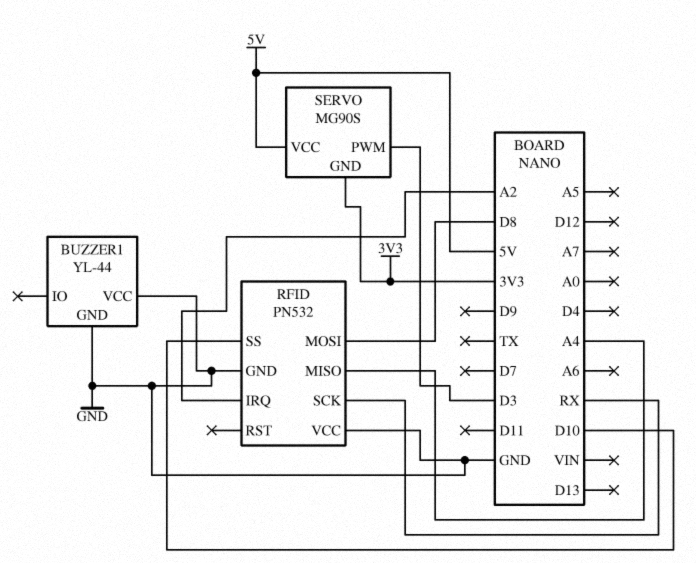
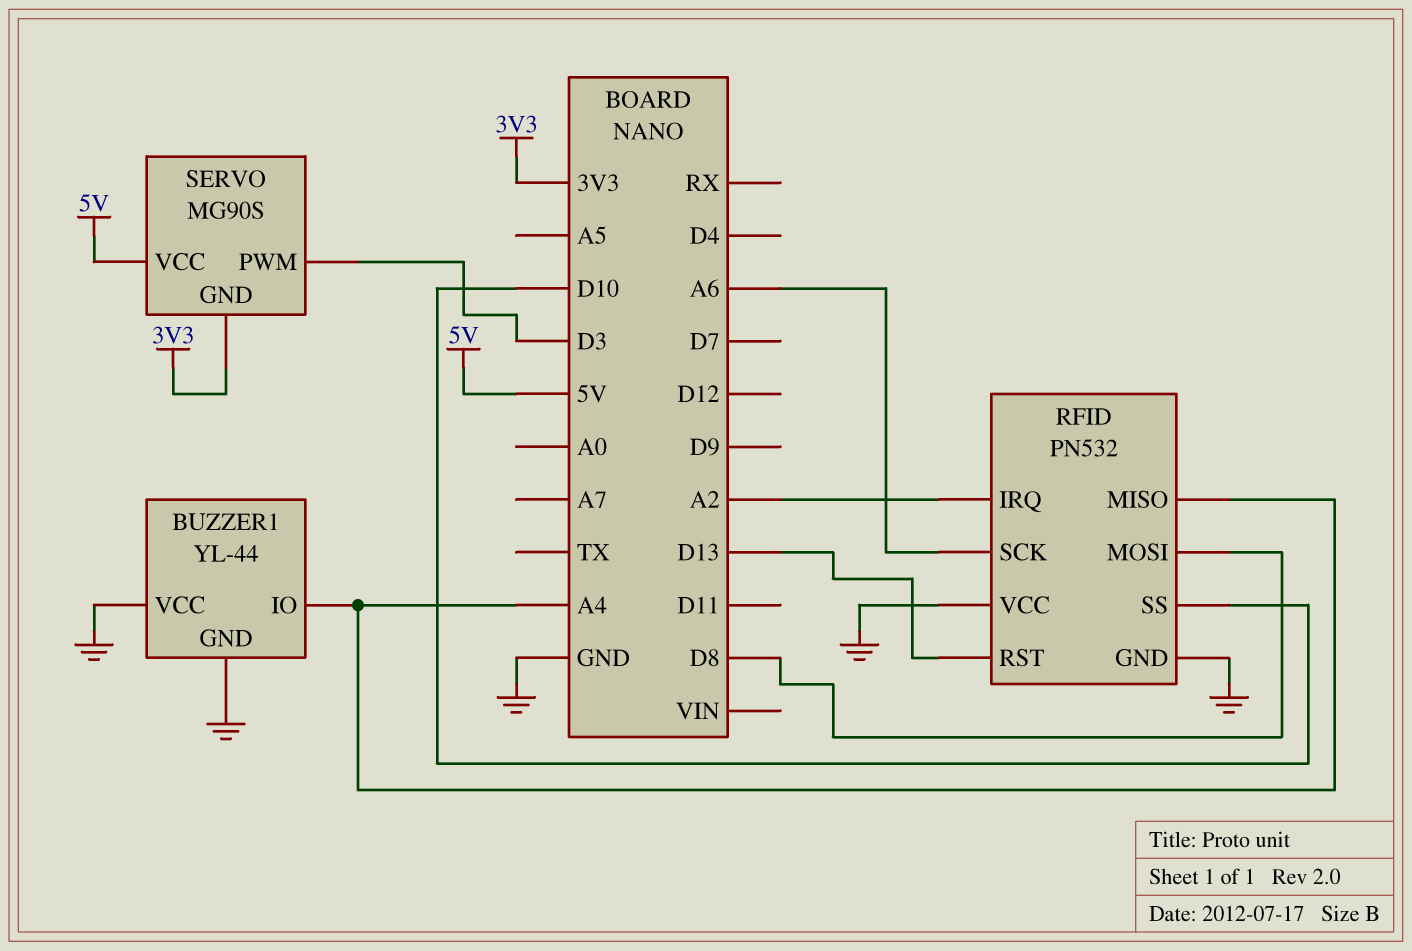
BUZZER1 pin IO: none -> A4
RFID pin RST: none -> D13
RFID pin SCK: RX -> A6

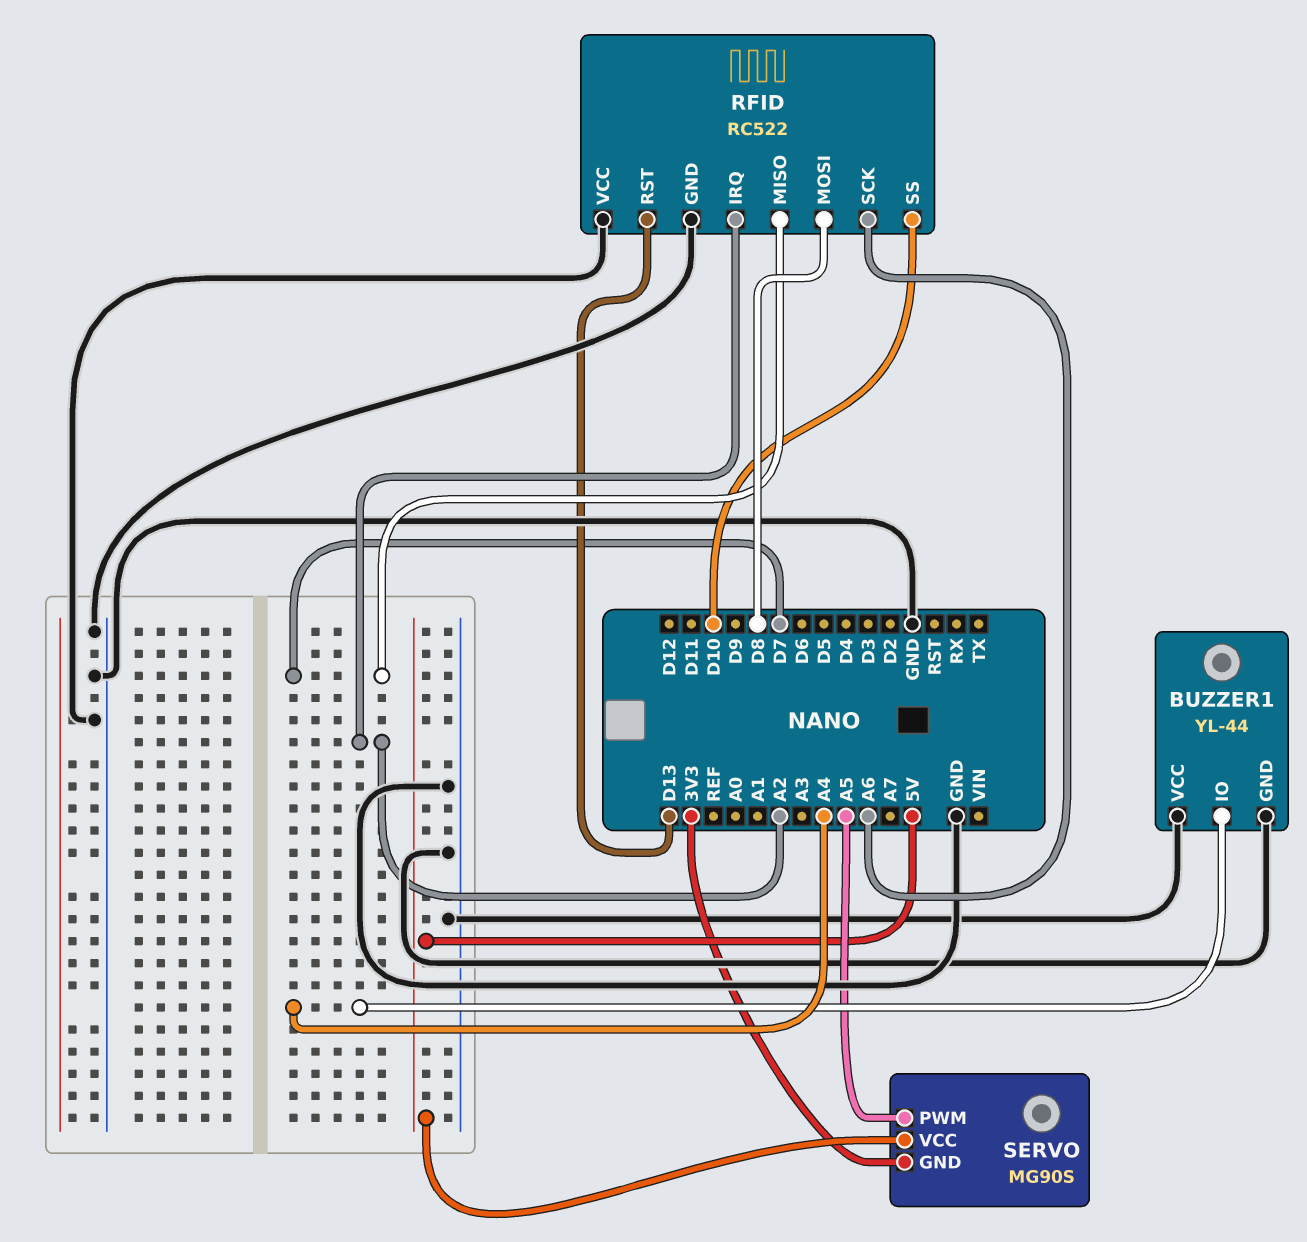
RFID: PN532 -> RC522
RFID pin MISO: A4 -> D7
SERVO pin PWM: D3 -> A5

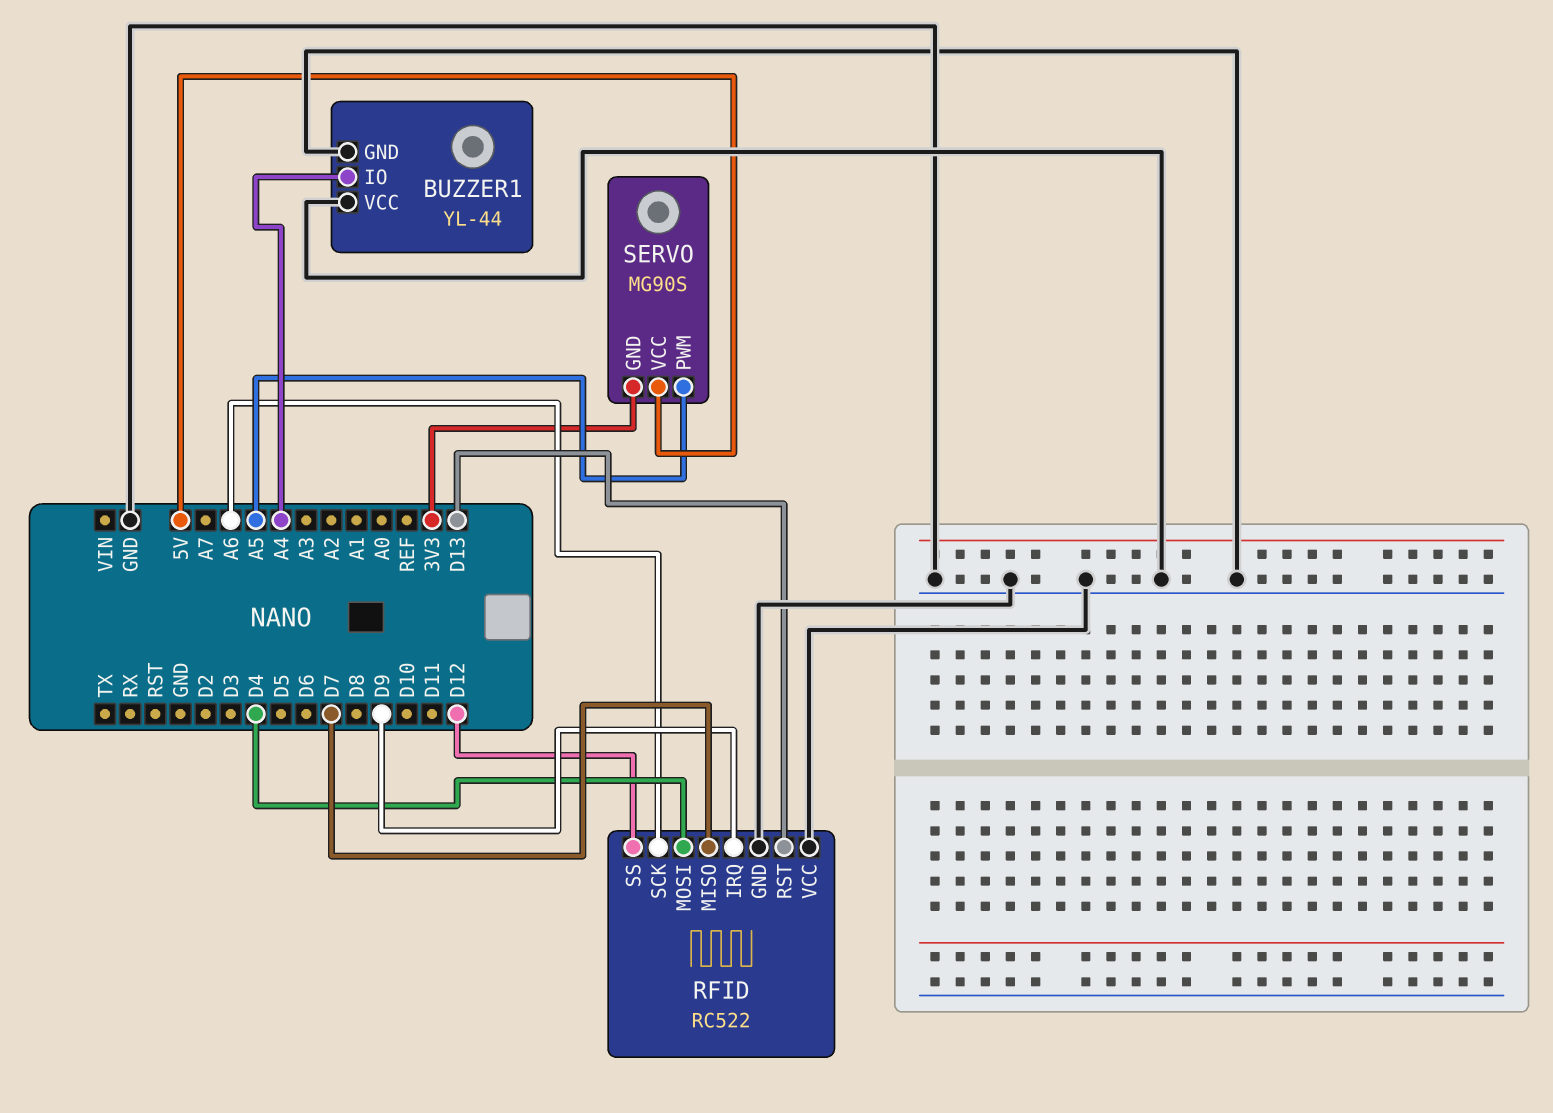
RFID pin IRQ: A2 -> D9
RFID pin MOSI: D8 -> D4
RFID pin SS: D10 -> D12

